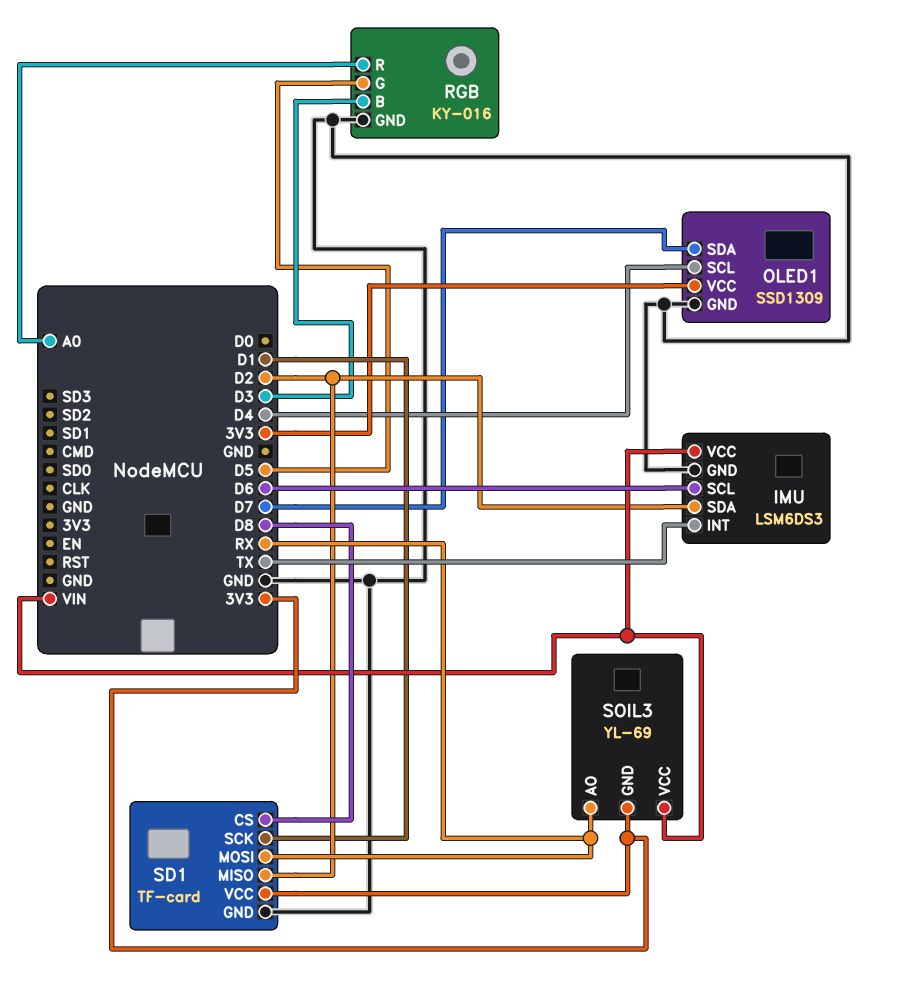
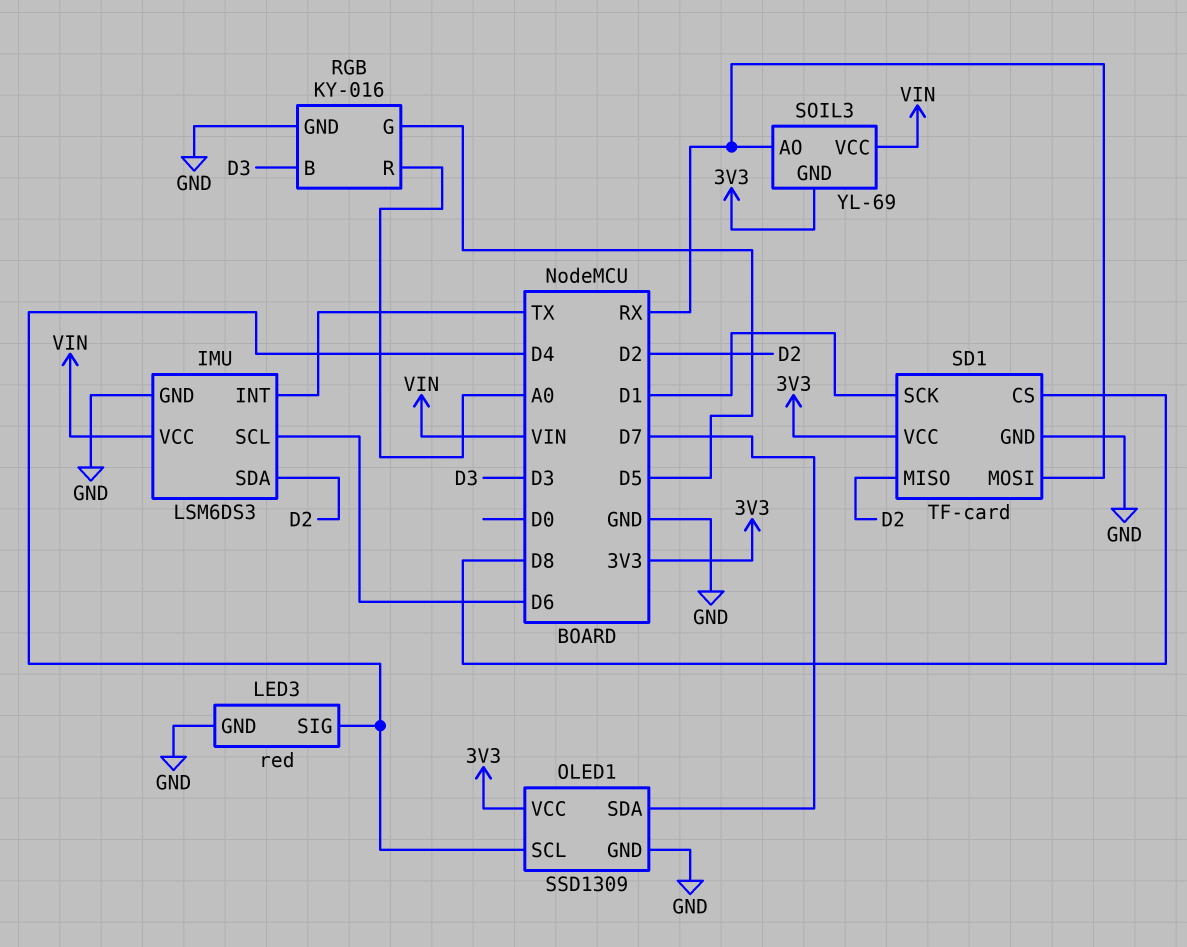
LED3: none -> red
LED3 pin GND: none -> GND
LED3 pin SIG: none -> D4

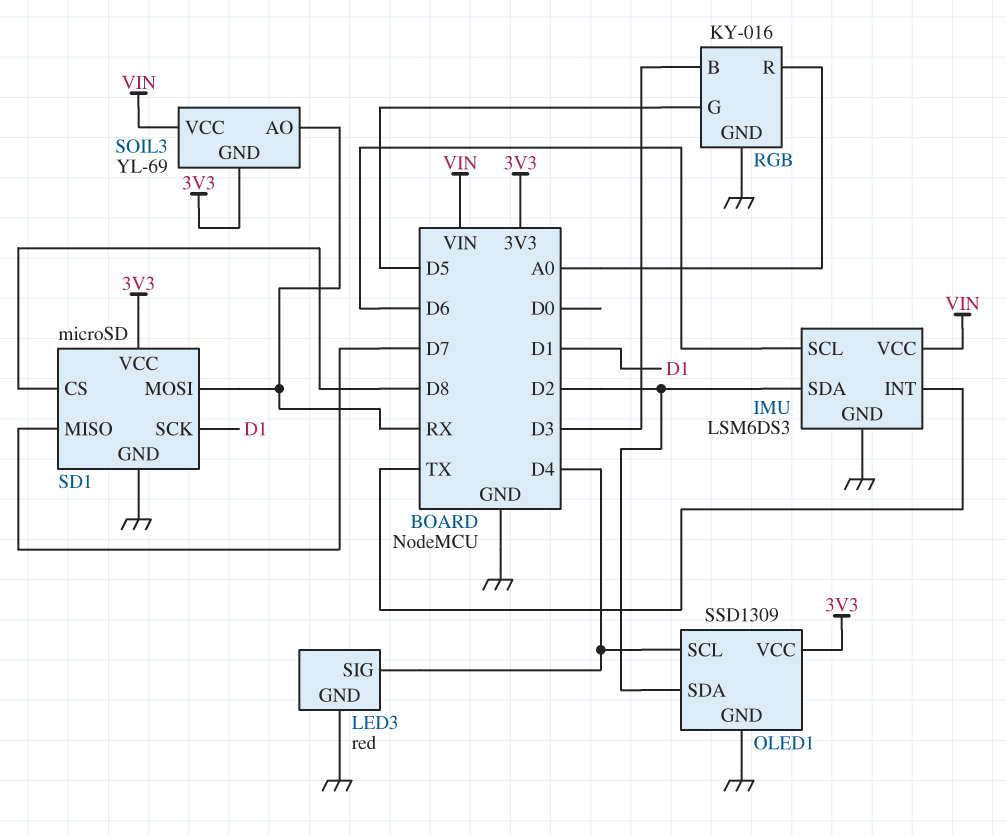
OLED1 pin SDA: D7 -> D2
SD1: TF-card -> microSD
SD1 pin MISO: D2 -> D7

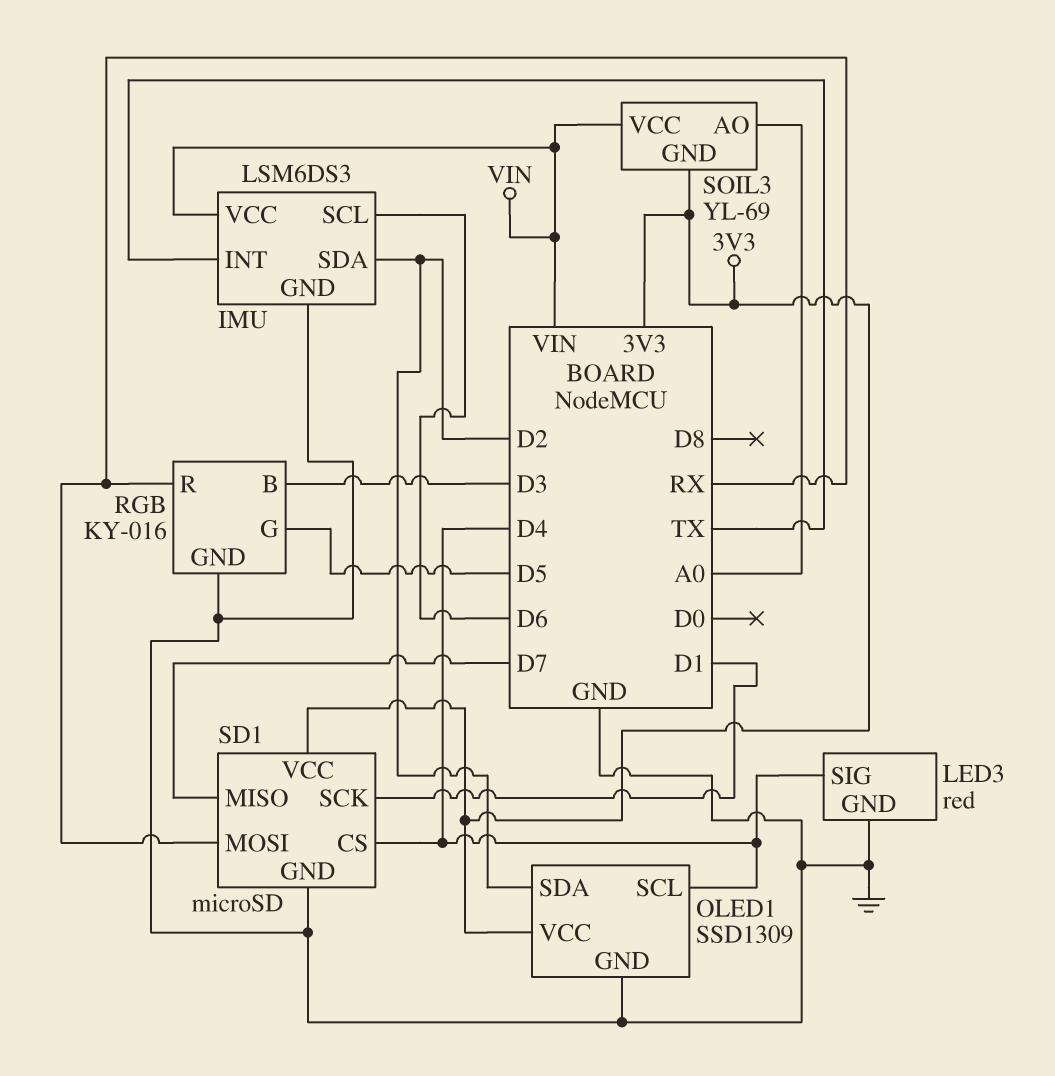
RGB pin R: A0 -> RX
SD1 pin CS: D8 -> D4
SOIL3 pin AO: RX -> A0

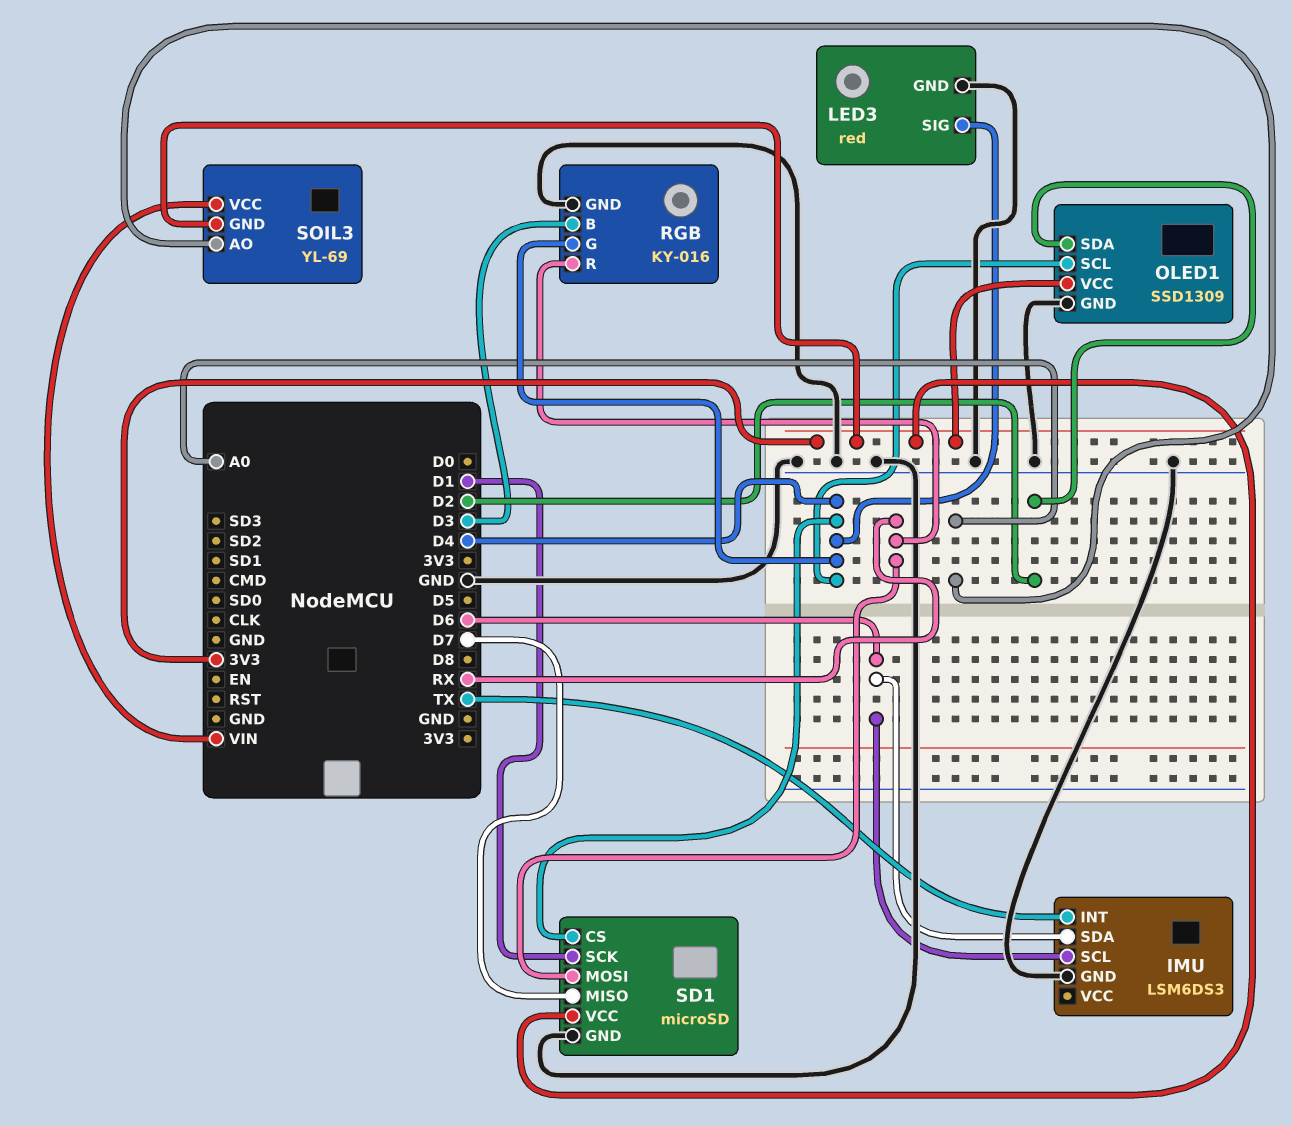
IMU pin SDA: D2 -> D6
IMU pin VCC: VIN -> none
RGB pin G: D5 -> D4

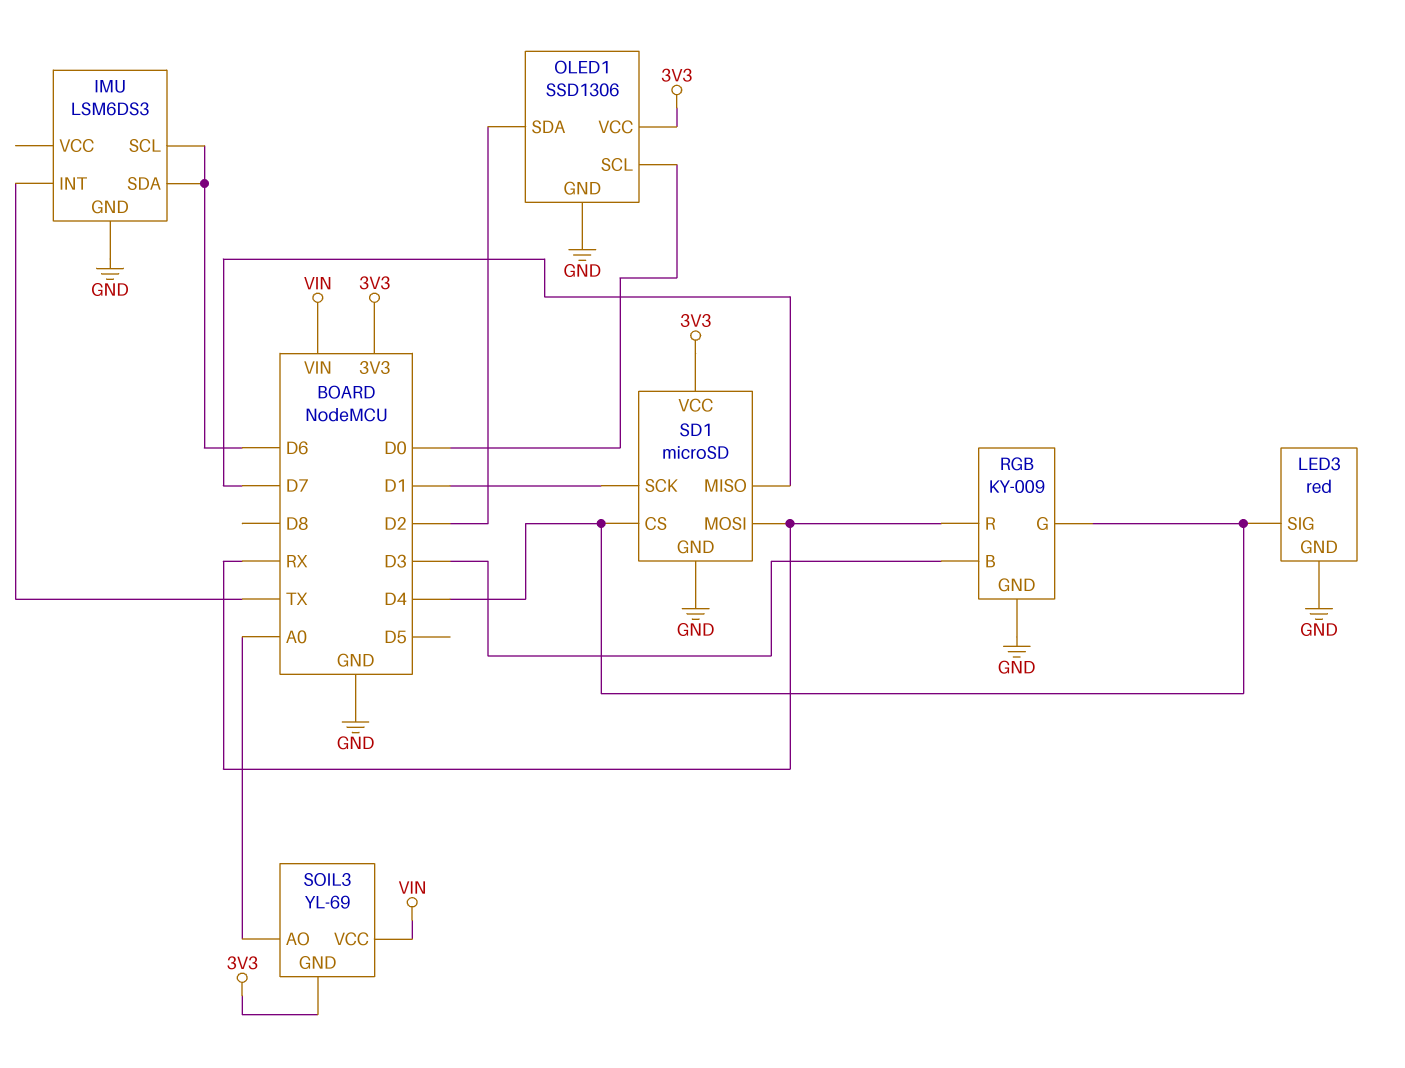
OLED1: SSD1309 -> SSD1306
OLED1 pin SCL: D4 -> D0
RGB: KY-016 -> KY-009

